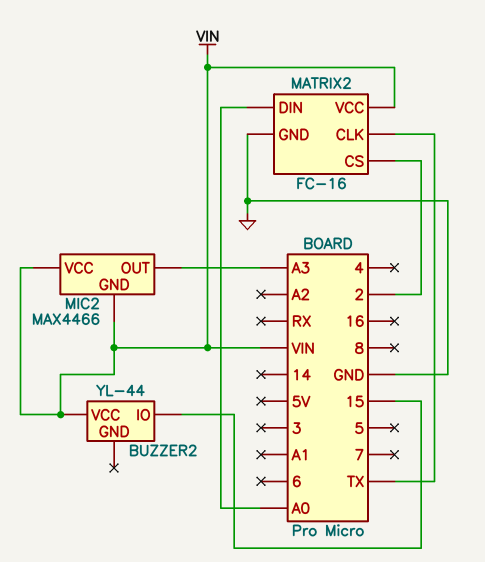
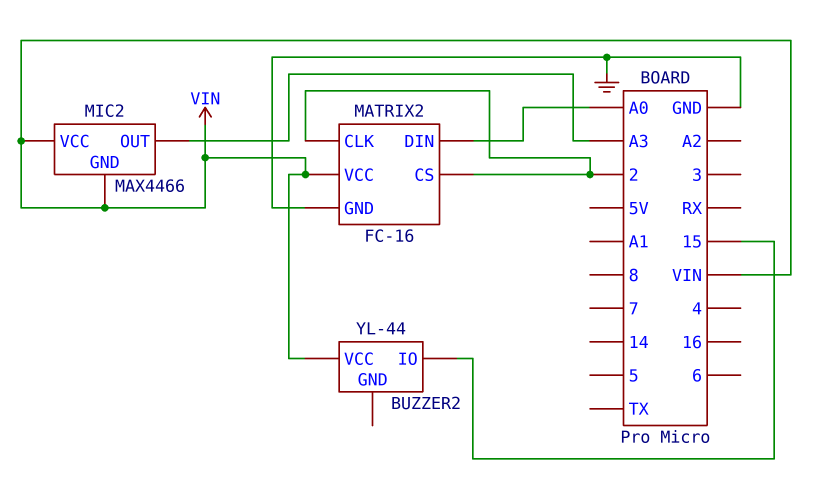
MATRIX2 pin CLK: TX -> 2

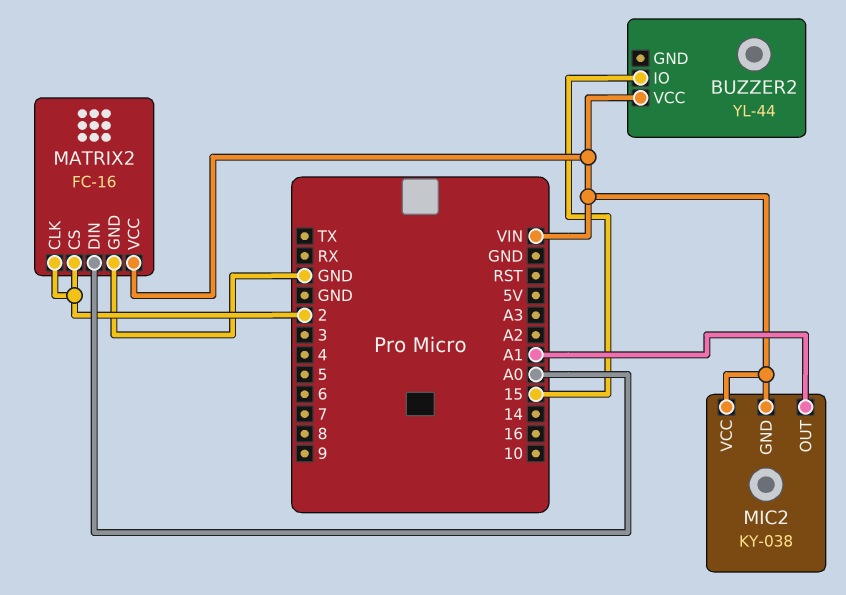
MIC2: MAX4466 -> KY-038
MIC2 pin OUT: A3 -> A1

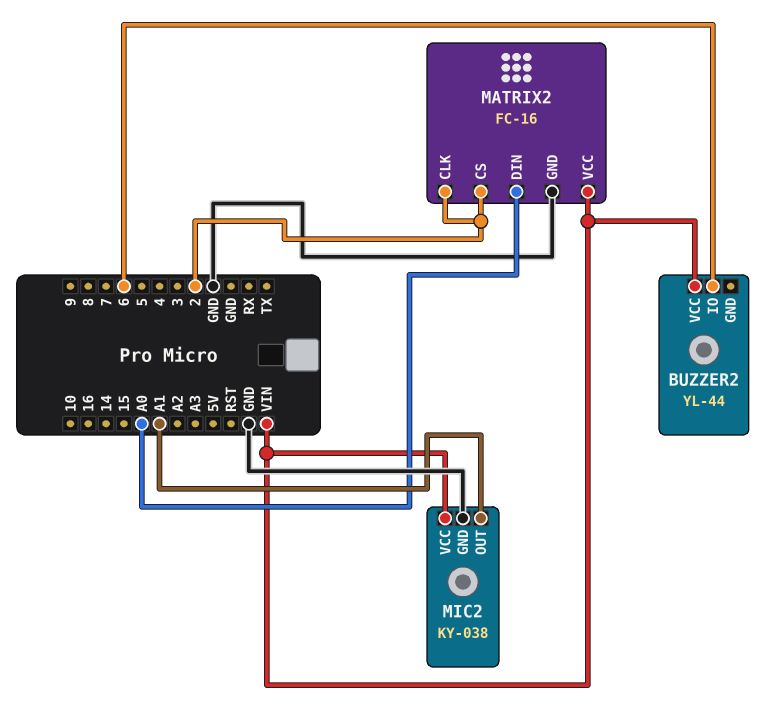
BUZZER2 pin IO: 15 -> 6
MIC2 pin GND: VIN -> GND

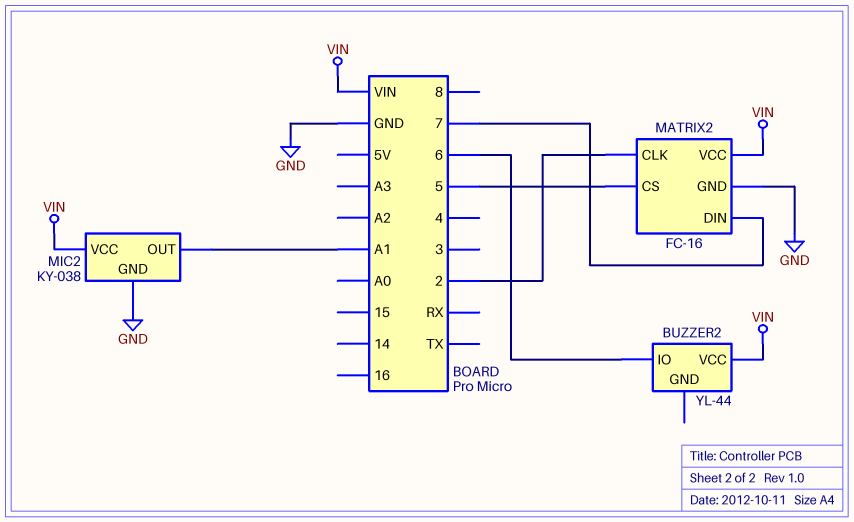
MATRIX2 pin CS: 2 -> 5
MATRIX2 pin DIN: A0 -> 7

